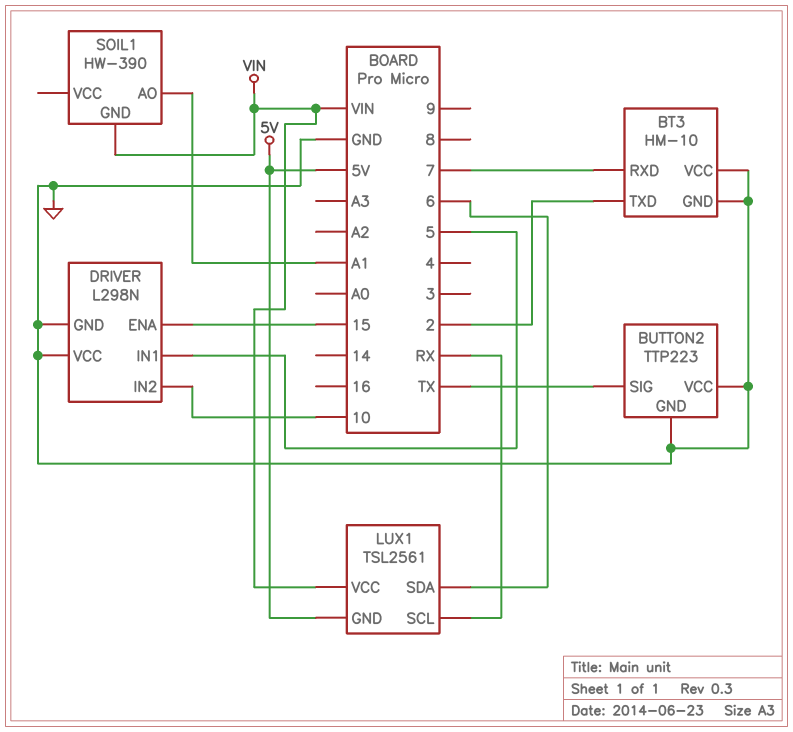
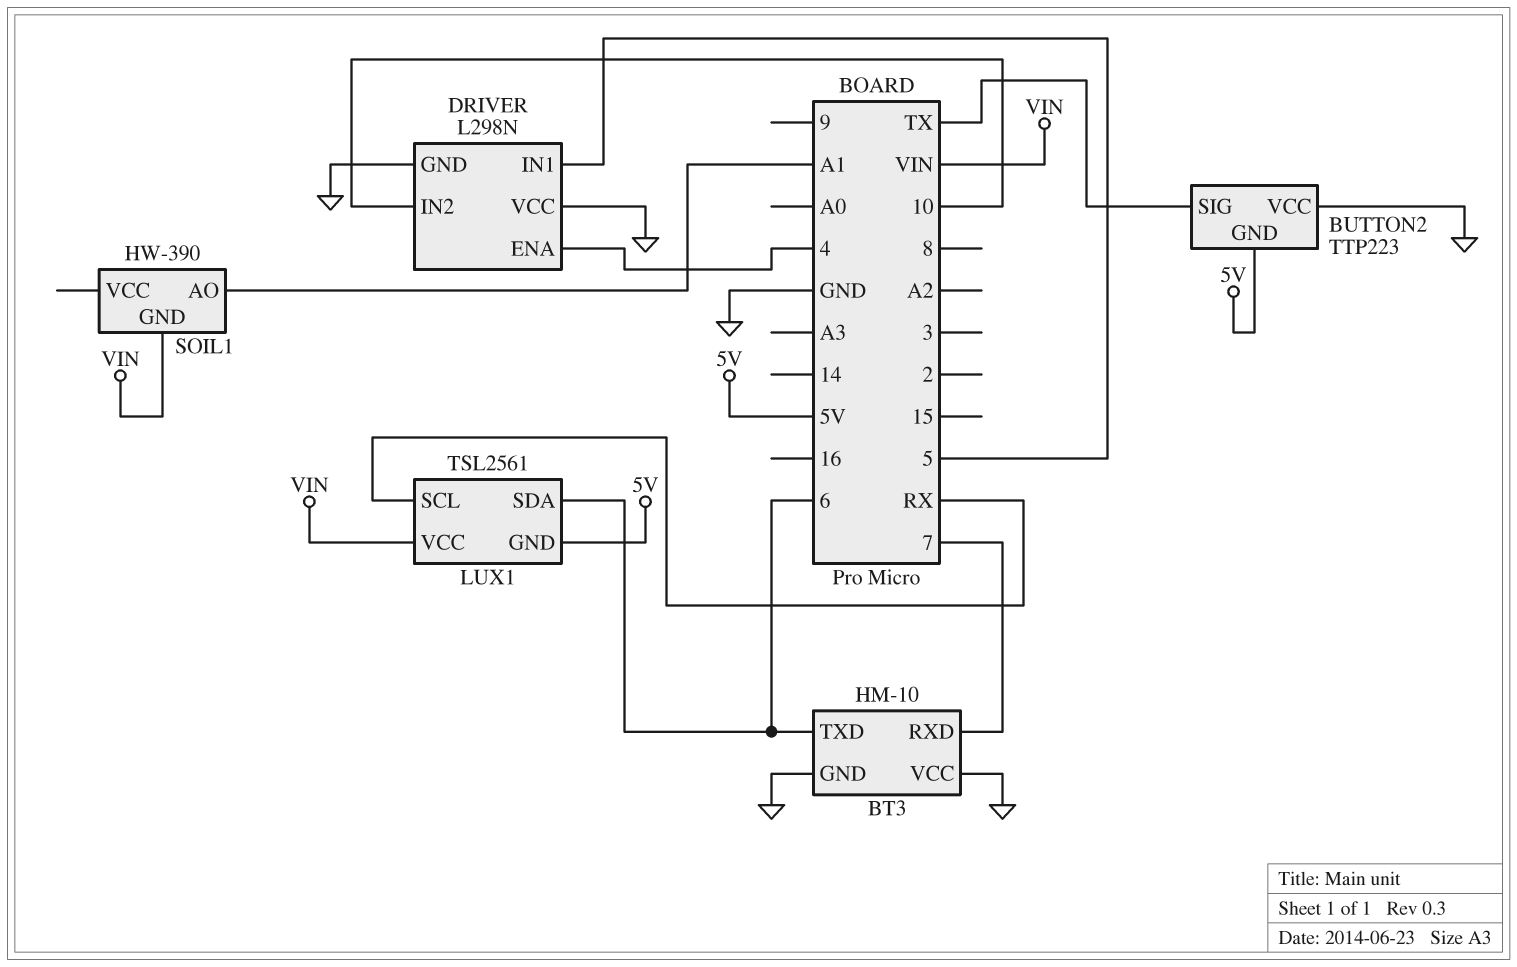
BT3 pin TXD: 2 -> 6
BUTTON2 pin GND: GND -> 5V
DRIVER pin ENA: 15 -> 4

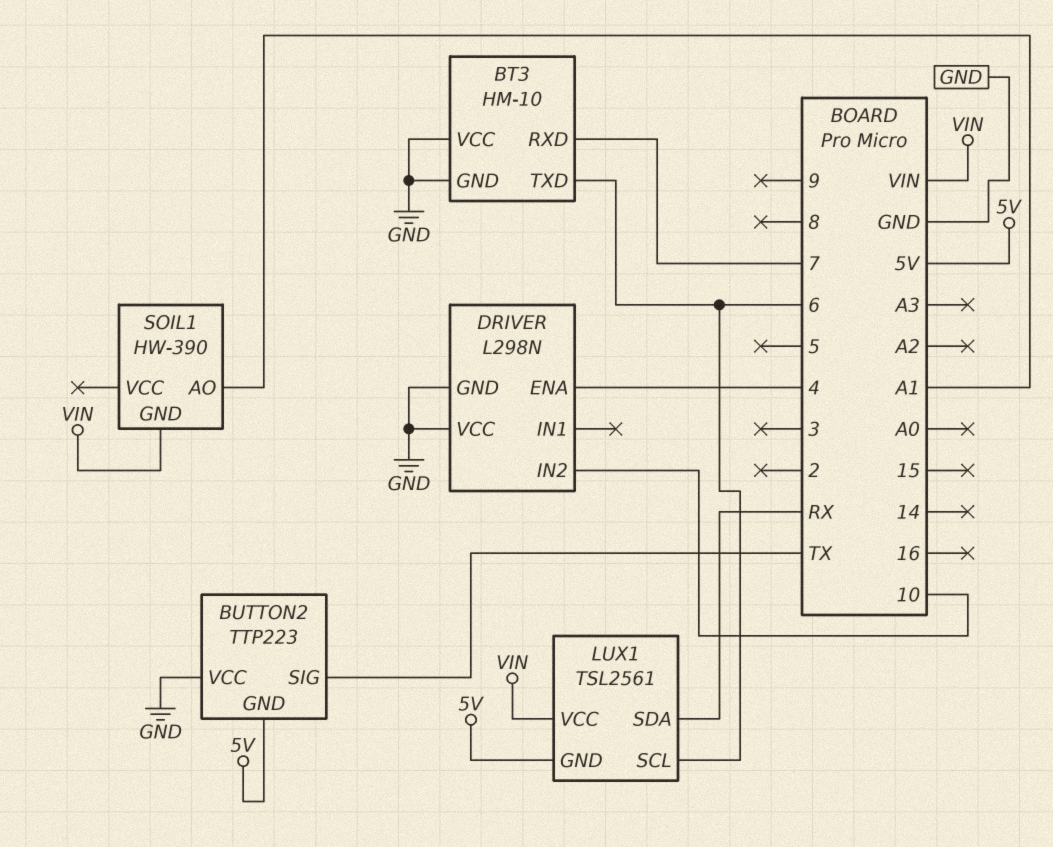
DRIVER pin IN1: 5 -> none
LUX1 pin SCL: RX -> 6
LUX1 pin SDA: 6 -> RX

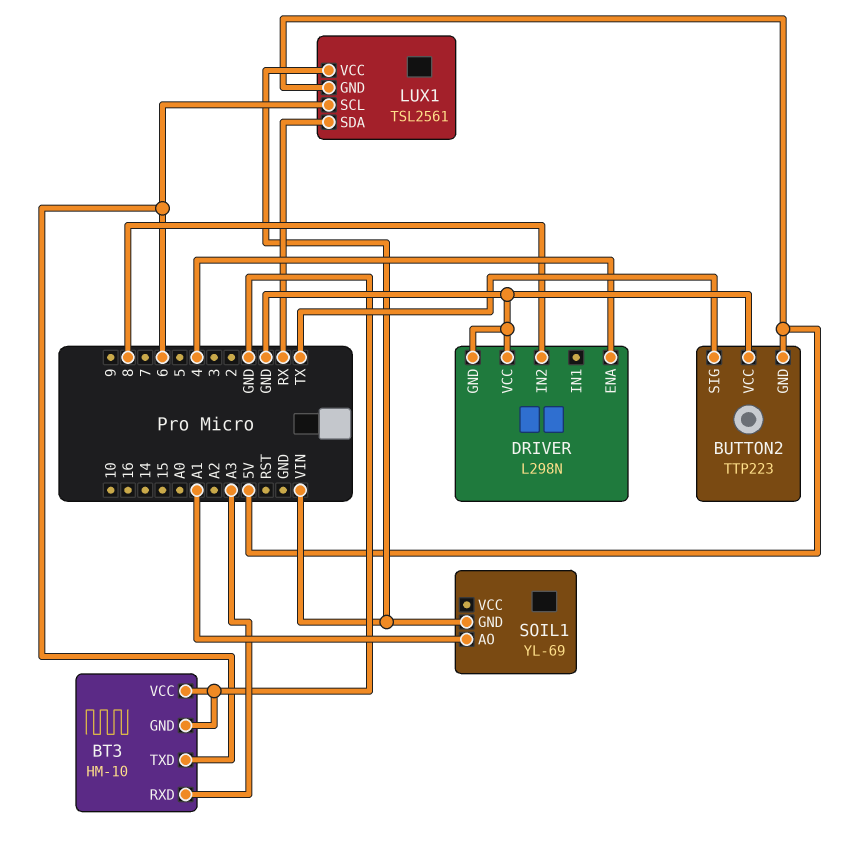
BT3 pin RXD: 7 -> A3
DRIVER pin IN2: 10 -> 8
SOIL1: HW-390 -> YL-69

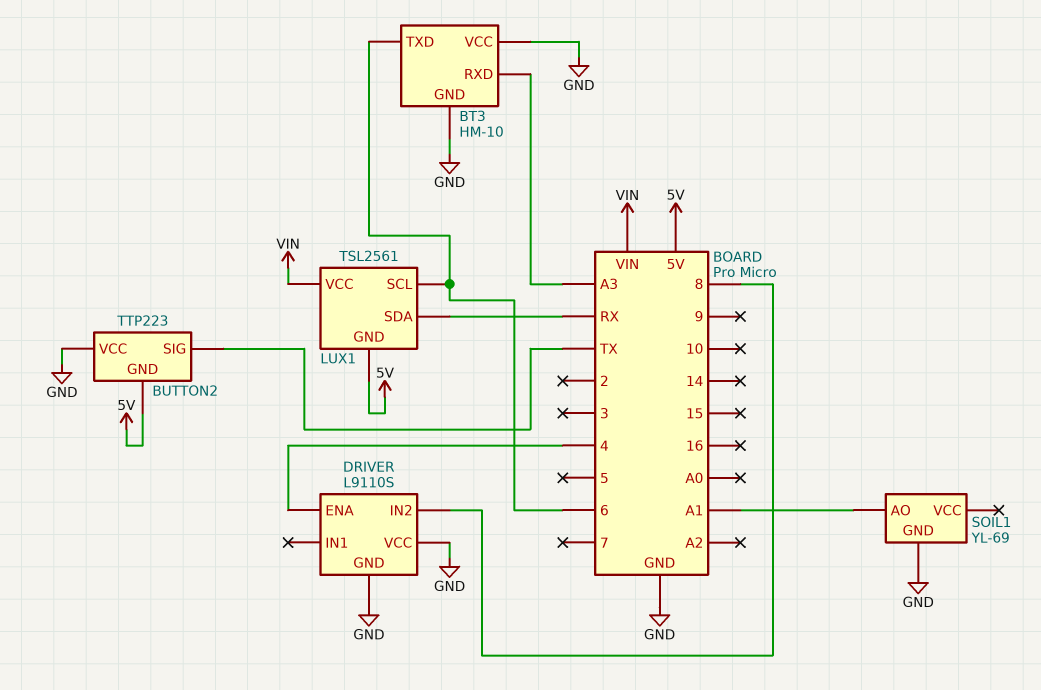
DRIVER: L298N -> L9110S
SOIL1 pin GND: VIN -> GND

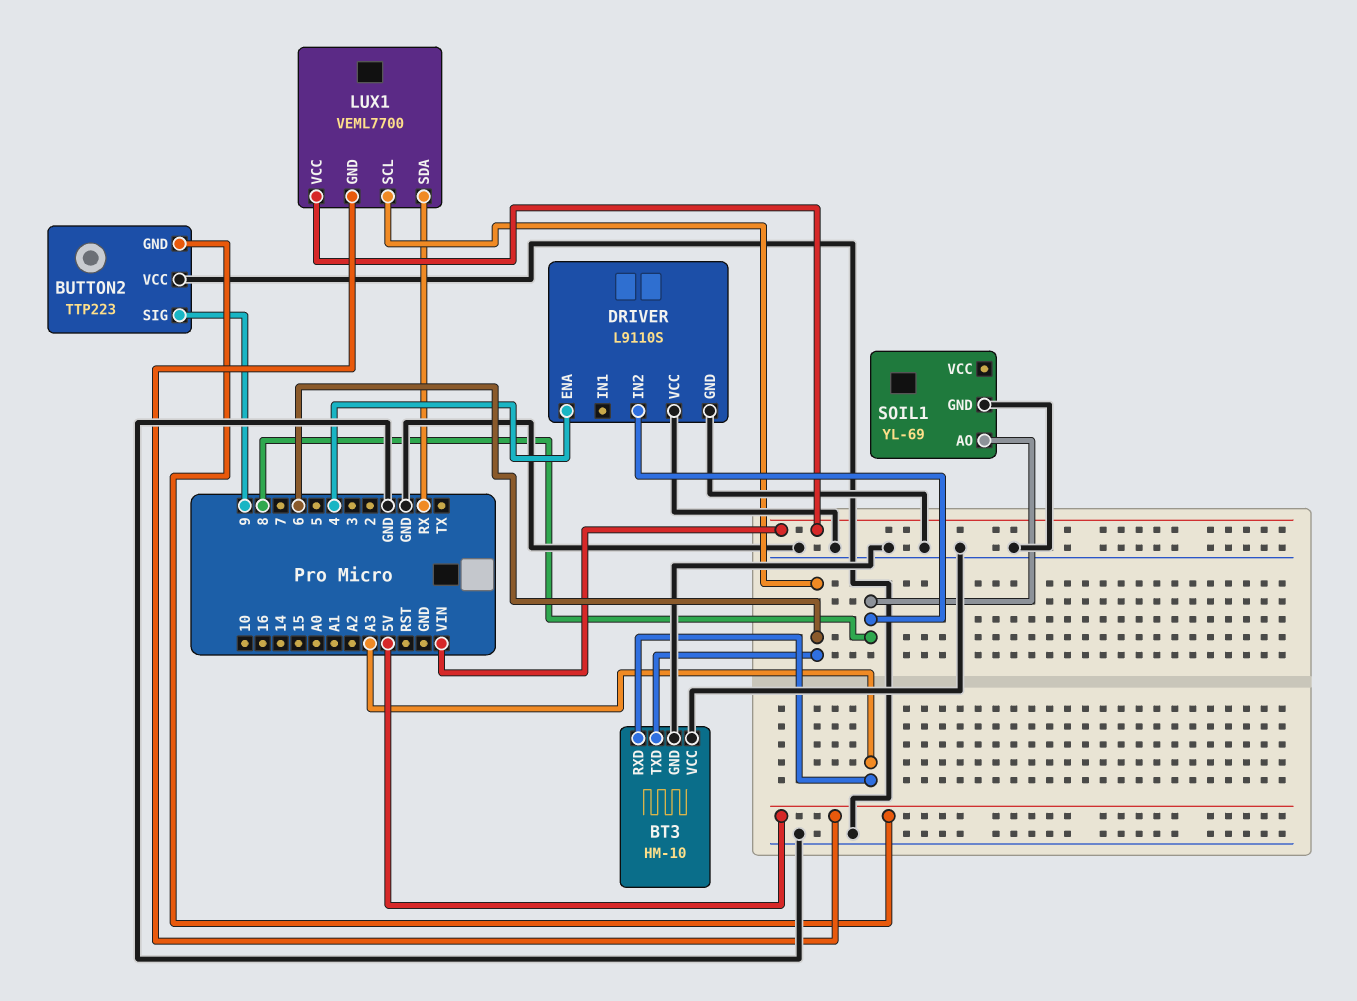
BUTTON2 pin SIG: TX -> 9
LUX1: TSL2561 -> VEML7700
SOIL1 pin AO: A1 -> 8

